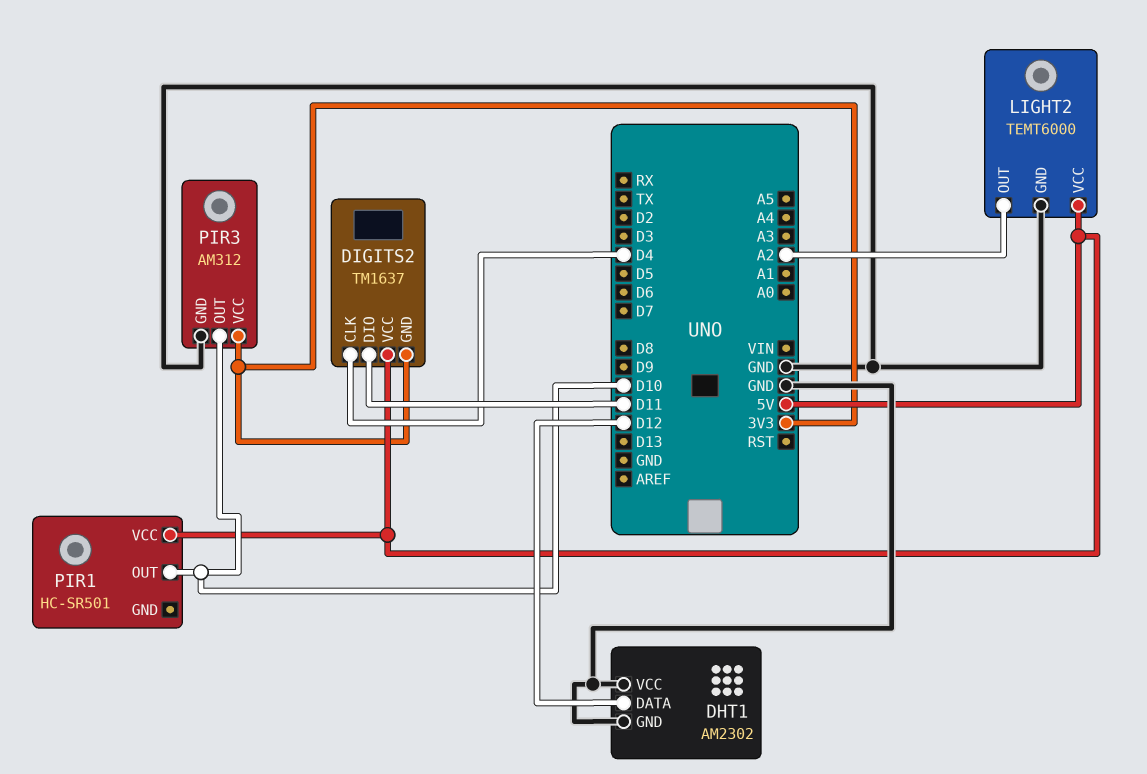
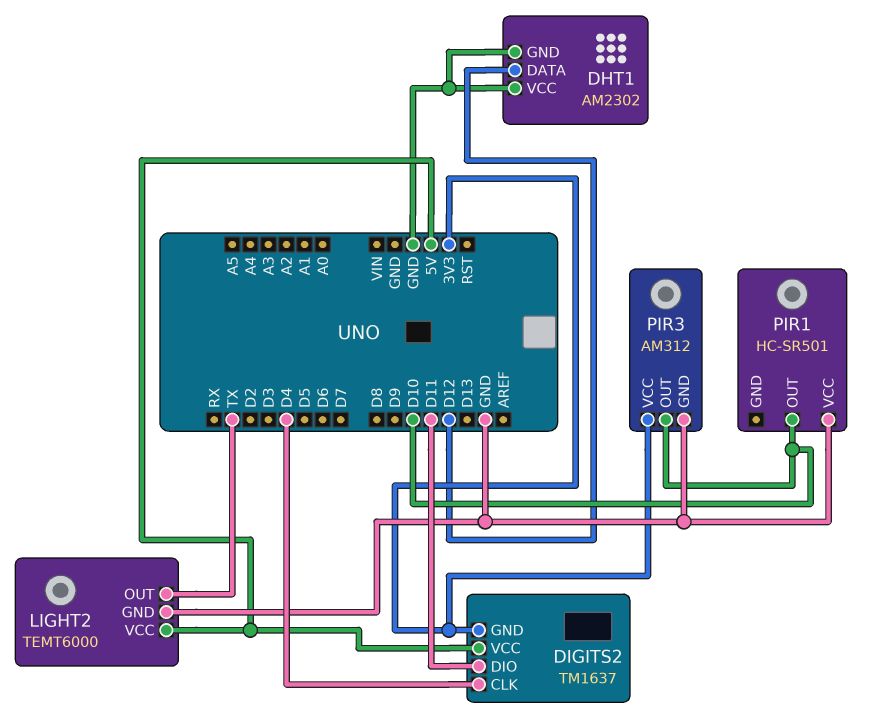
LIGHT2 pin OUT: A2 -> TX
PIR1 pin VCC: 5V -> GND

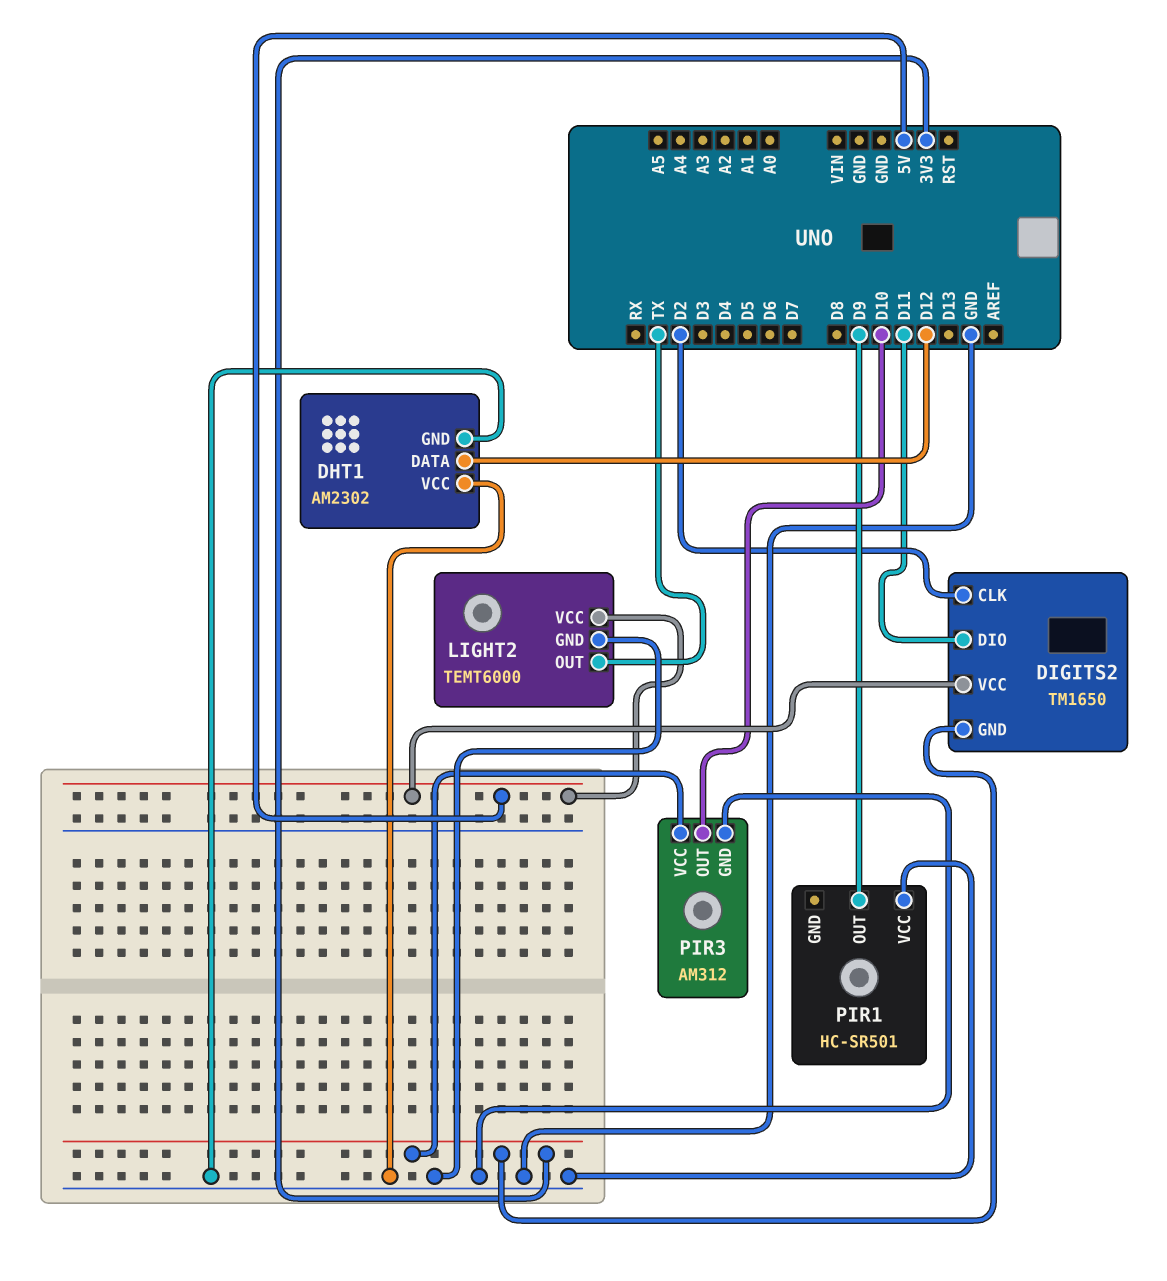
DIGITS2: TM1637 -> TM1650
DIGITS2 pin CLK: D4 -> D2
PIR1 pin OUT: D10 -> D9

